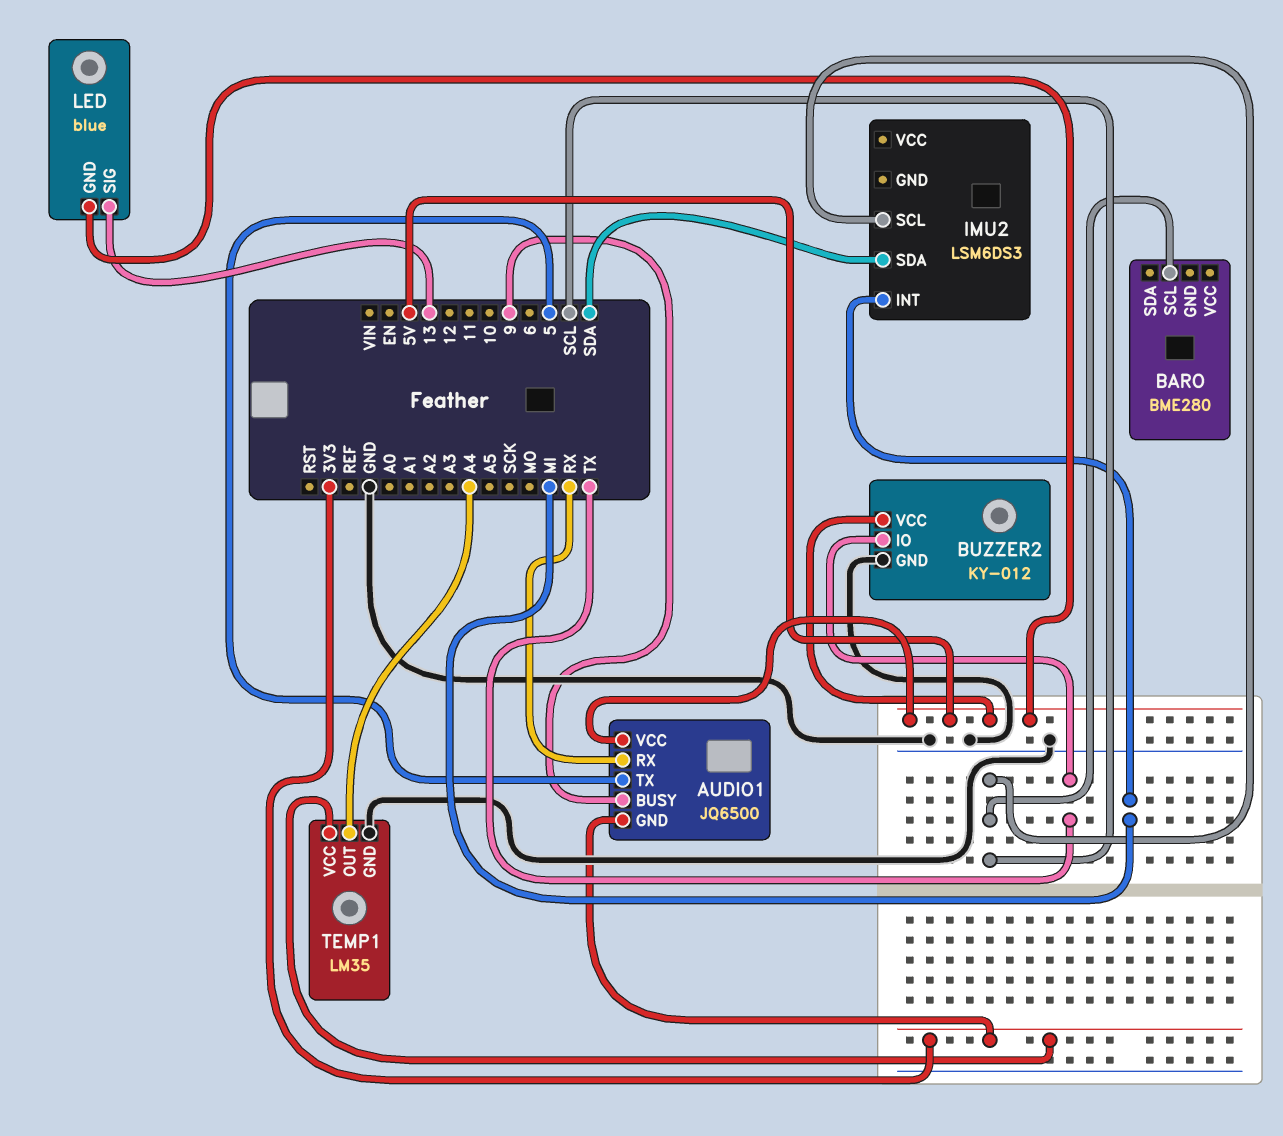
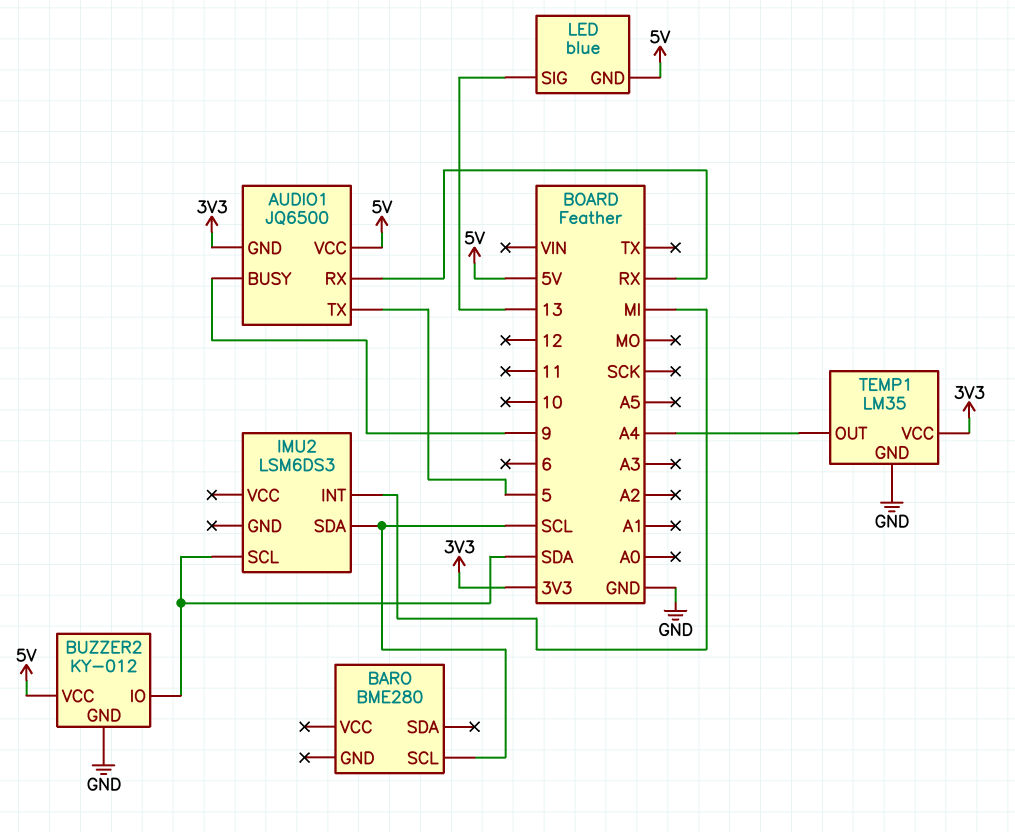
BUZZER2 pin IO: TX -> SDA
IMU2 pin SCL: SCL -> SDA
IMU2 pin SDA: SDA -> SCL

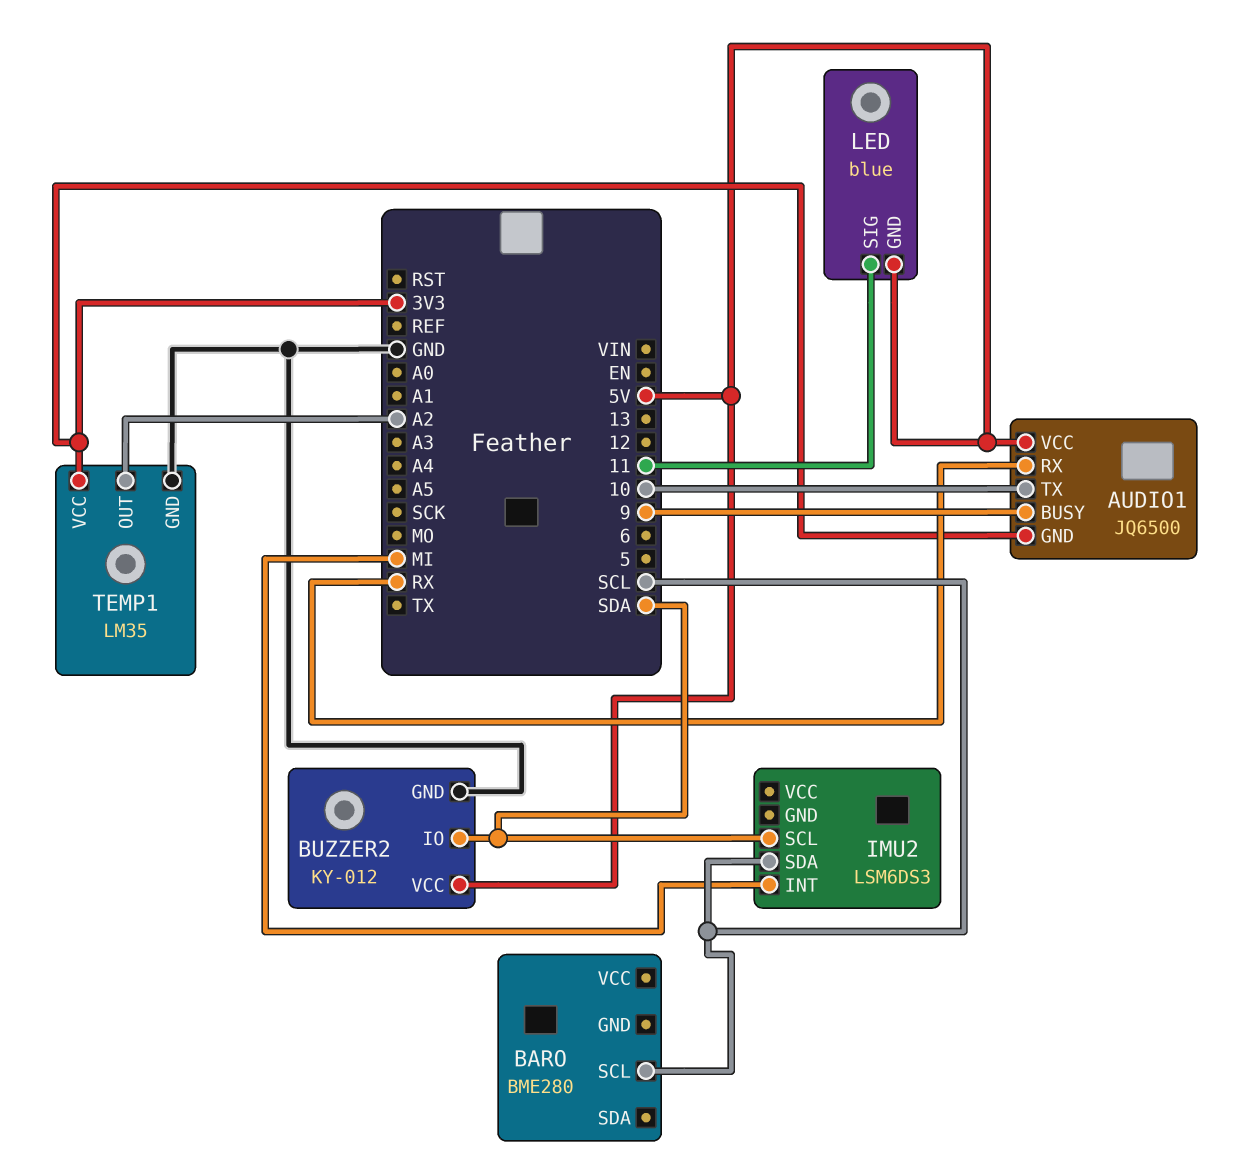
AUDIO1 pin TX: 5 -> 10
LED pin SIG: 13 -> 11
TEMP1 pin OUT: A4 -> A2

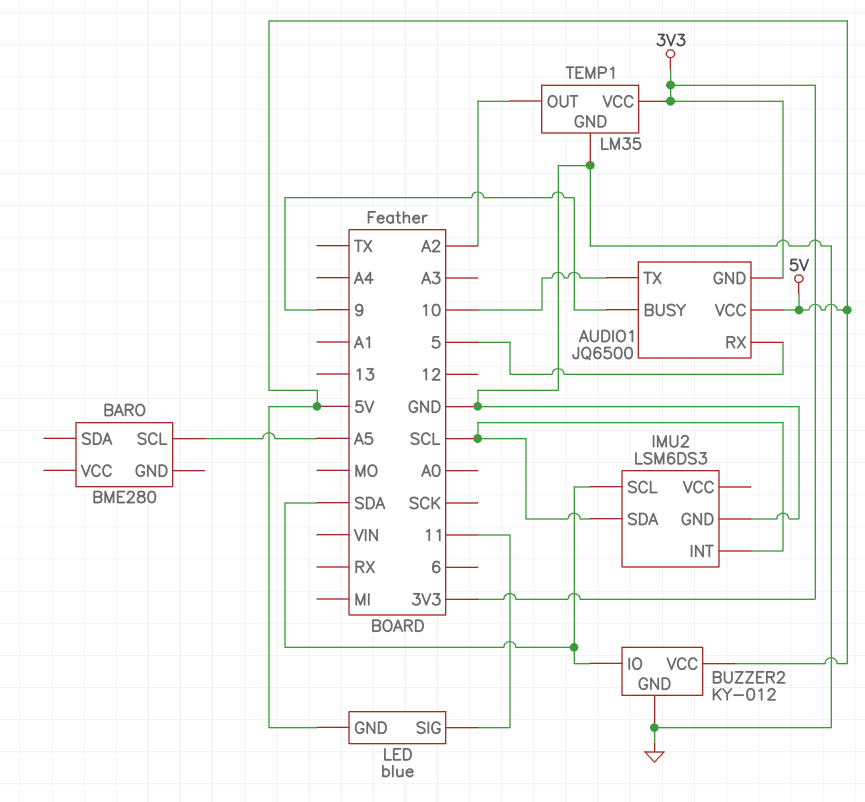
AUDIO1 pin RX: RX -> 5
BARO pin SCL: SCL -> A5
IMU2 pin GND: none -> GND
IMU2 pin INT: MI -> SCL

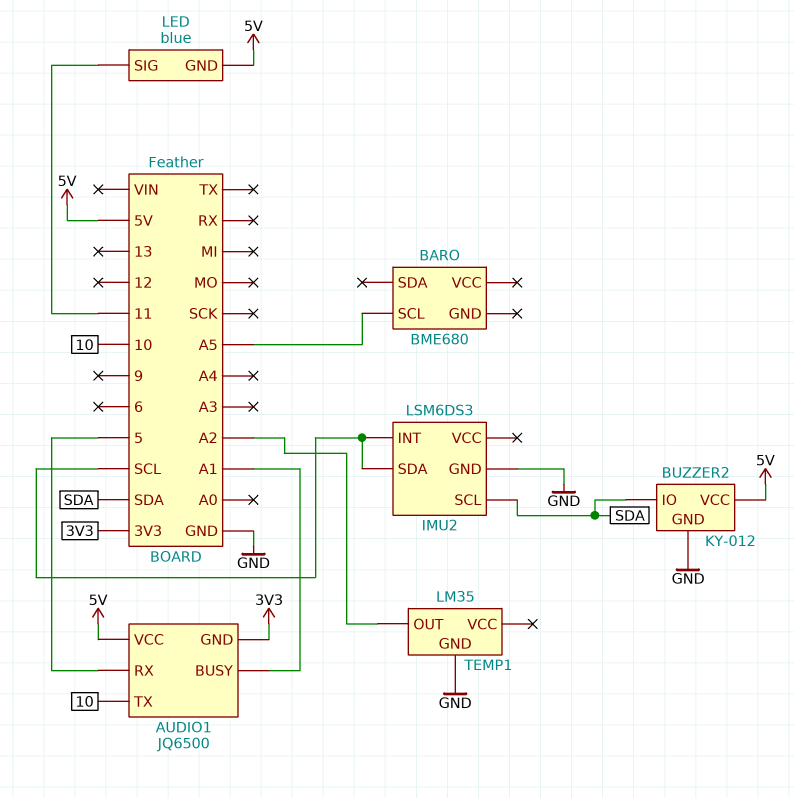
AUDIO1 pin BUSY: 9 -> A1
BARO: BME280 -> BME680
TEMP1 pin VCC: 3V3 -> none

